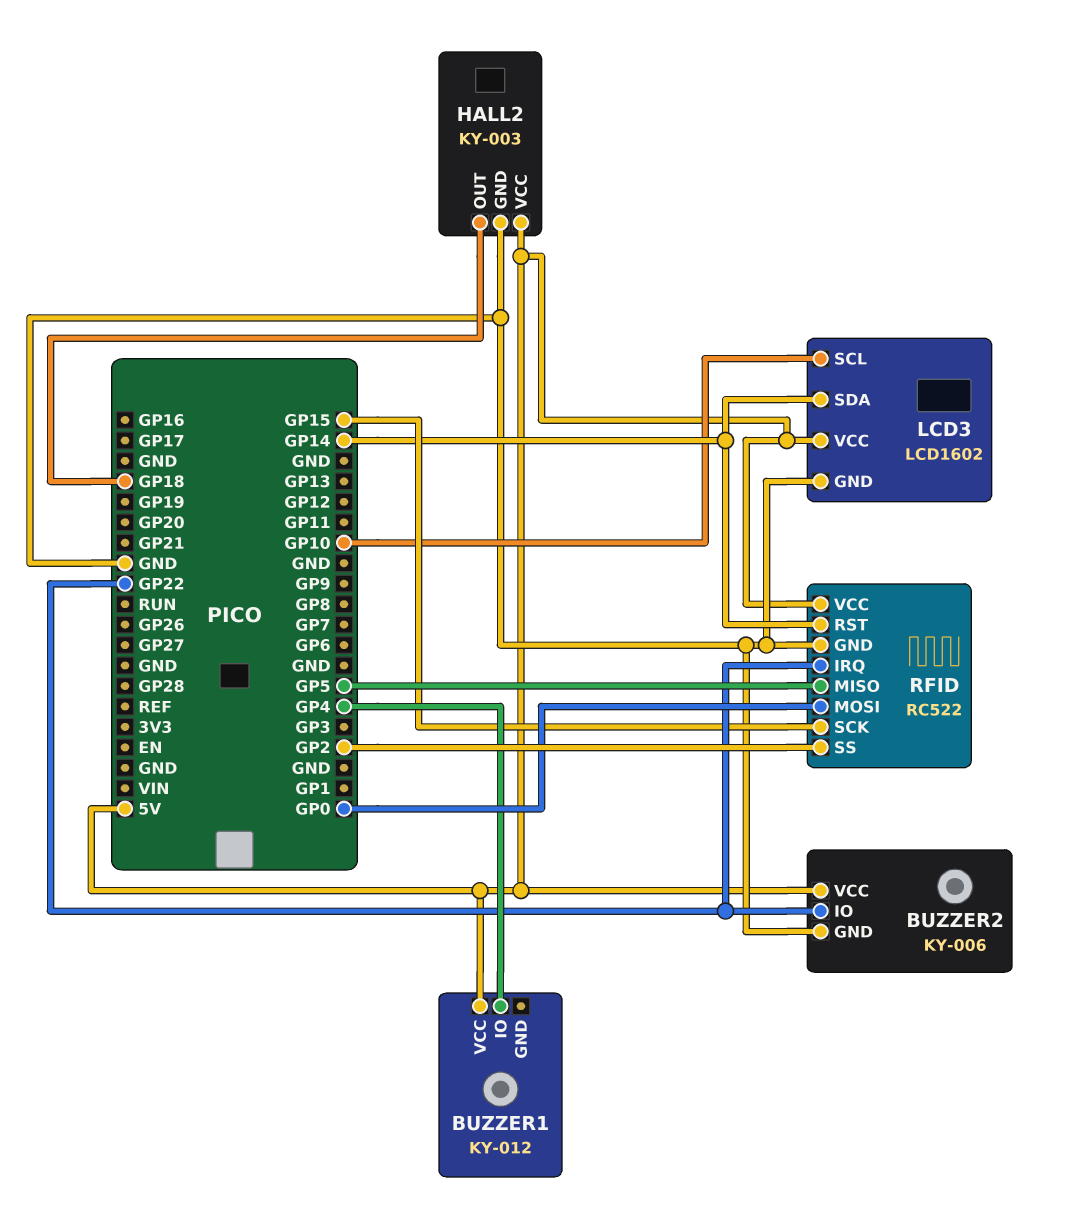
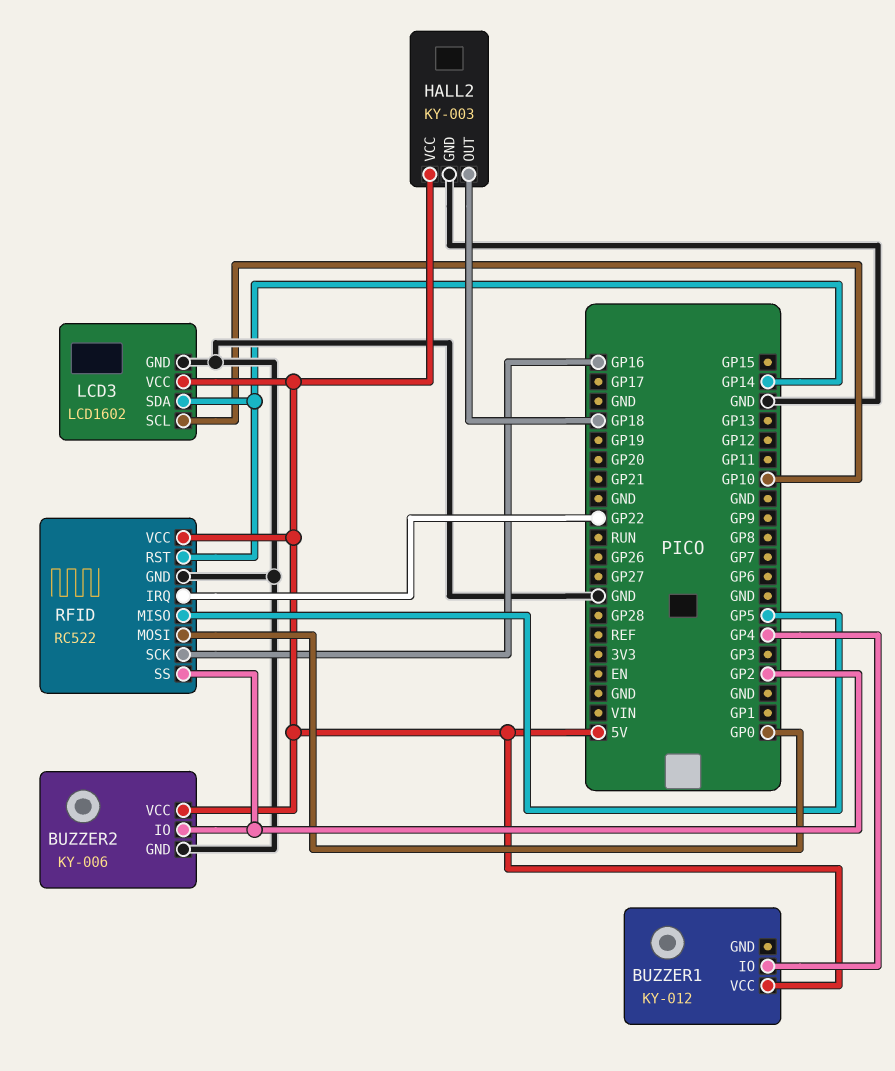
BUZZER2 pin IO: GP22 -> GP2
RFID pin SCK: GP15 -> GP16

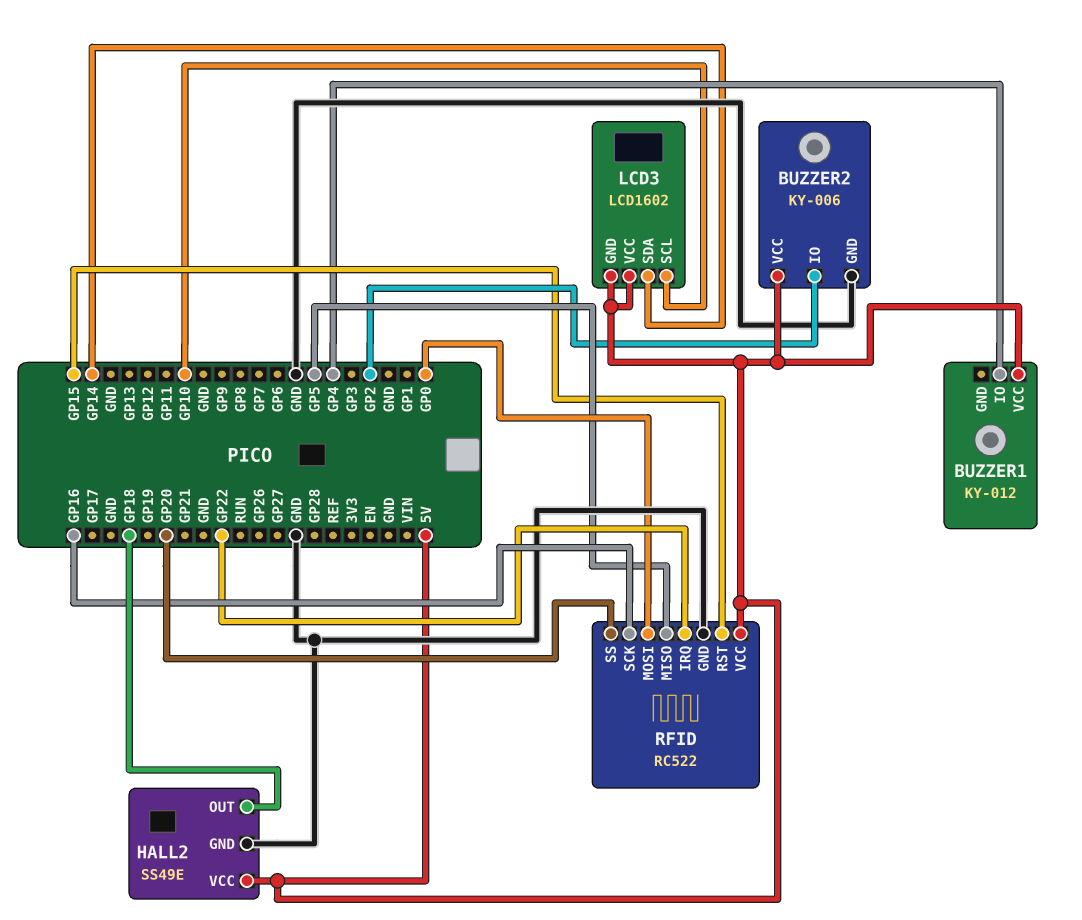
HALL2: KY-003 -> SS49E
LCD3 pin GND: GND -> 5V
RFID pin RST: GP14 -> GP15
RFID pin SS: GP2 -> GP20

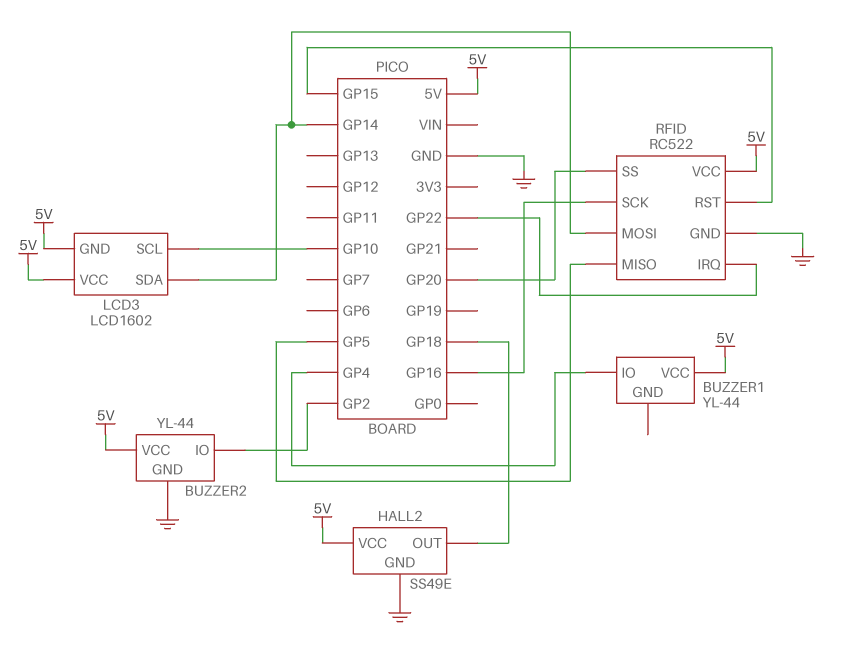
BUZZER1: KY-012 -> YL-44
BUZZER2: KY-006 -> YL-44
RFID pin MOSI: GP0 -> GP14

